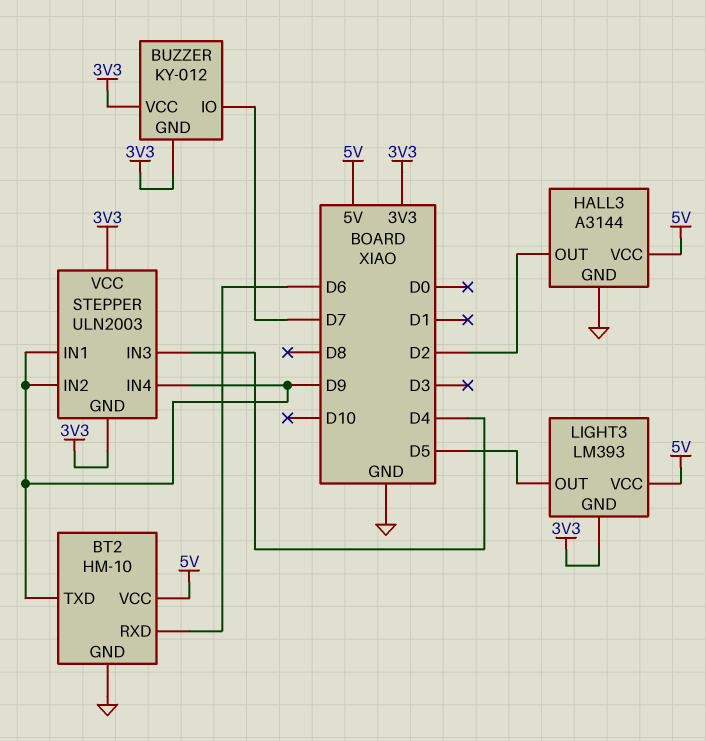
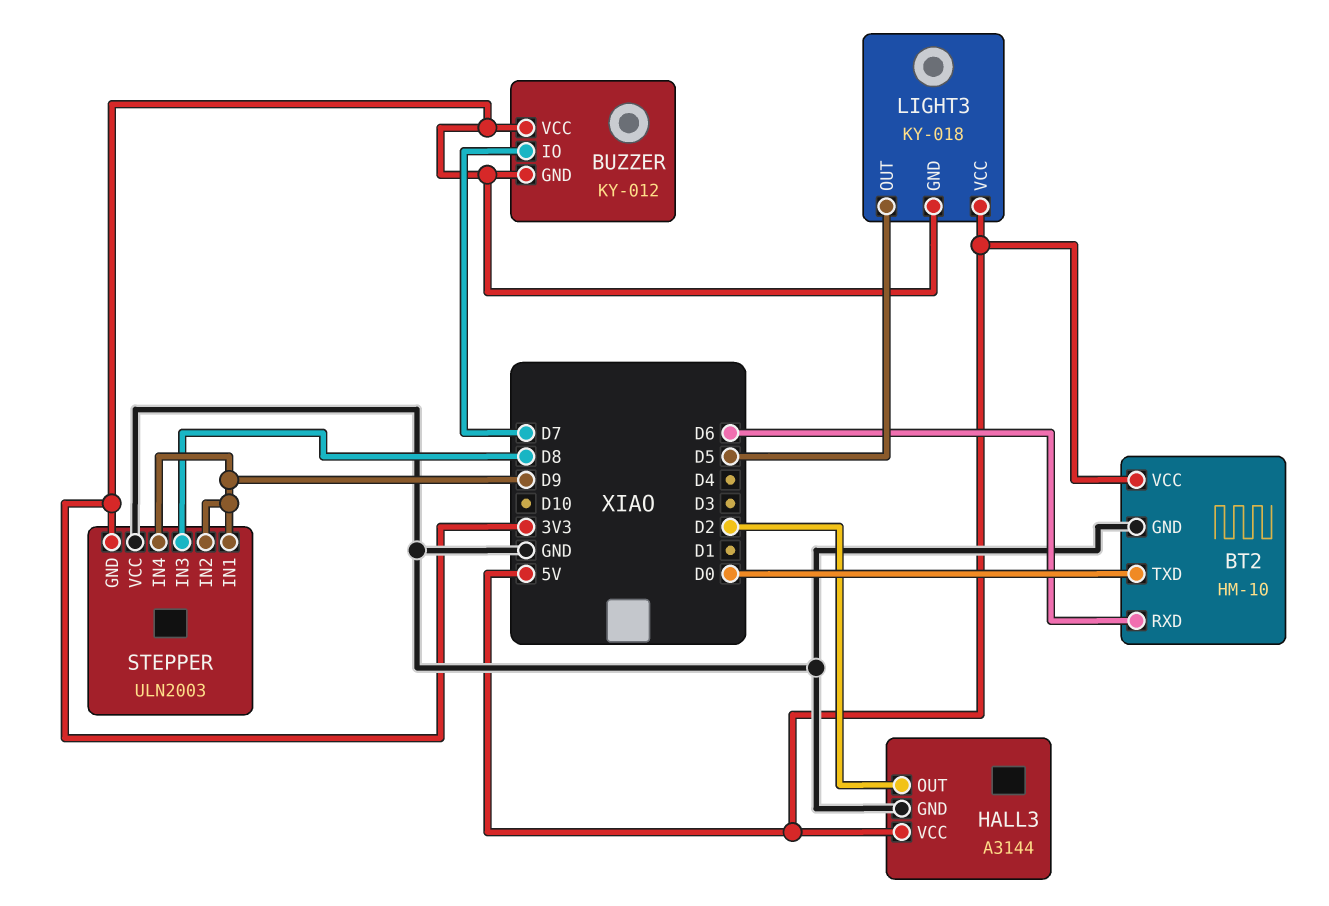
BT2 pin TXD: D9 -> D0
LIGHT3: LM393 -> KY-018
STEPPER pin IN3: D4 -> D8
STEPPER pin VCC: 3V3 -> GND

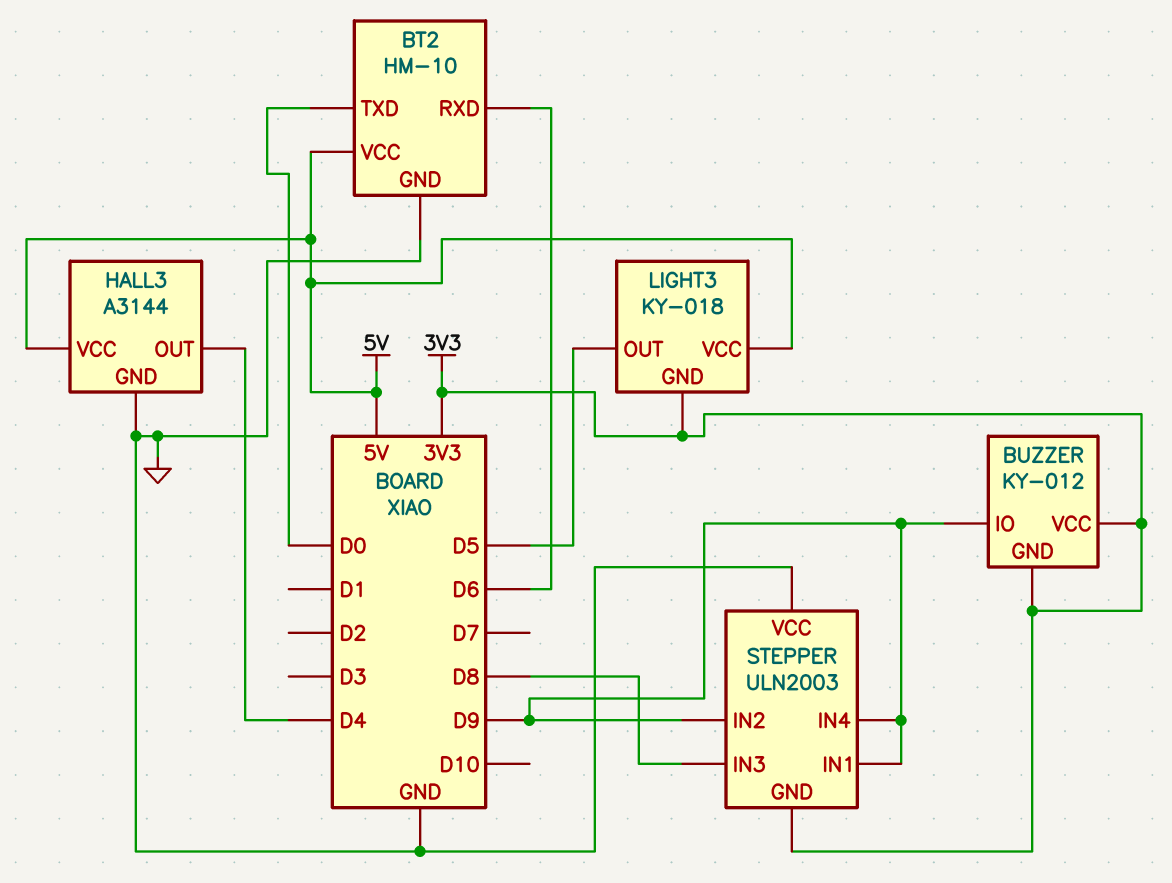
BUZZER pin IO: D7 -> D9
HALL3 pin OUT: D2 -> D4

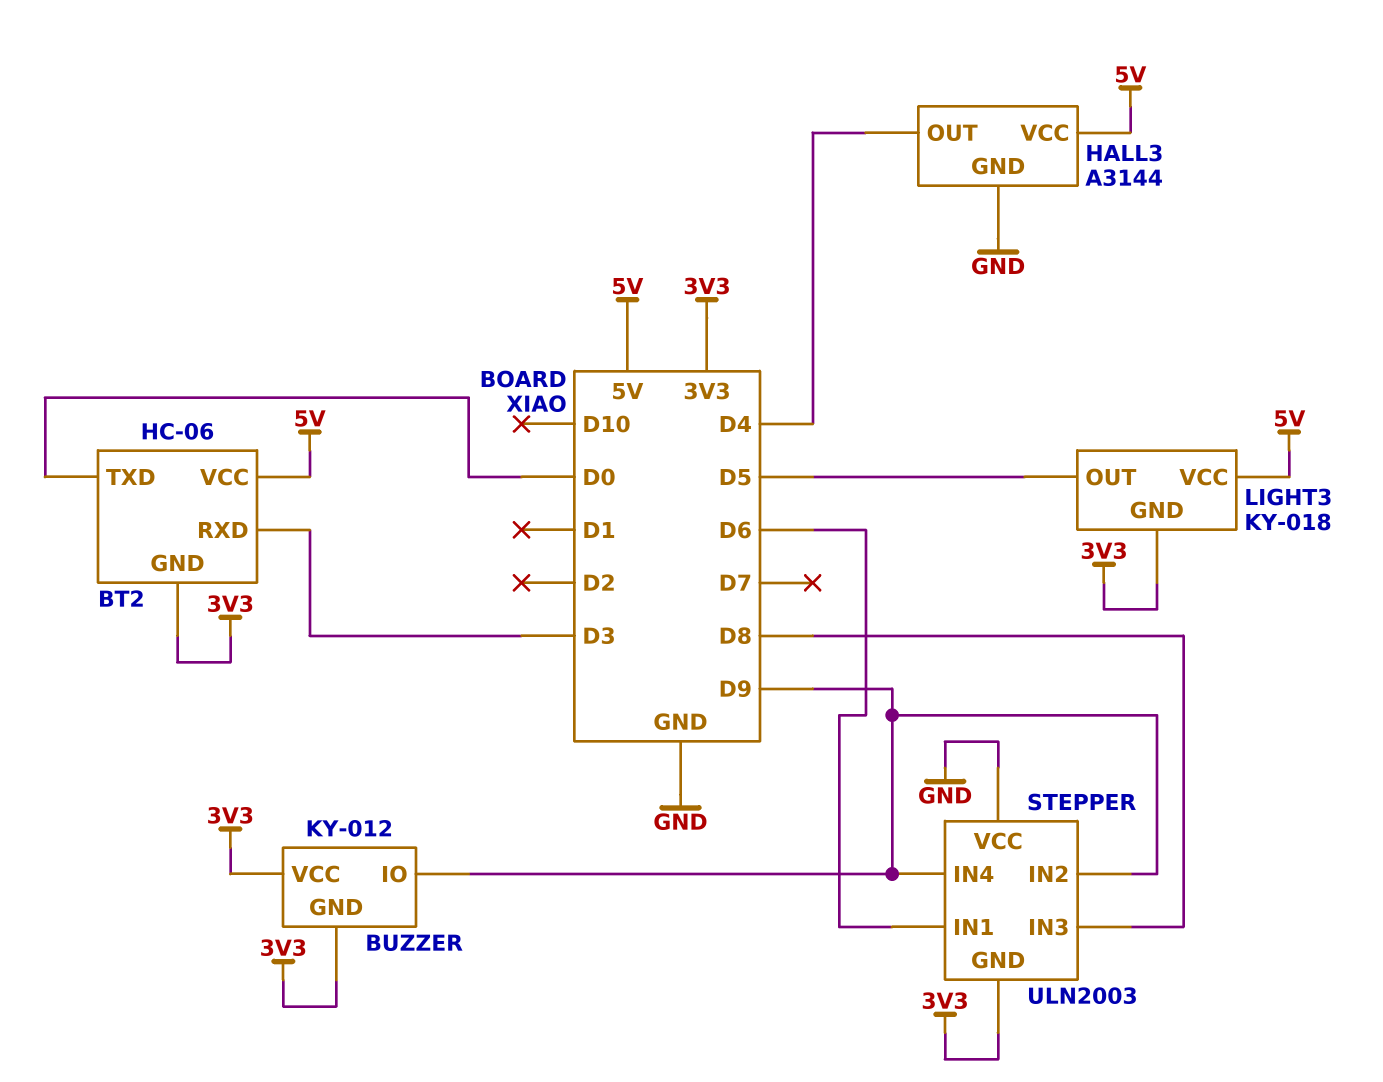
BT2: HM-10 -> HC-06
BT2 pin GND: GND -> 3V3
BT2 pin RXD: D6 -> D3
STEPPER pin IN1: D9 -> D6

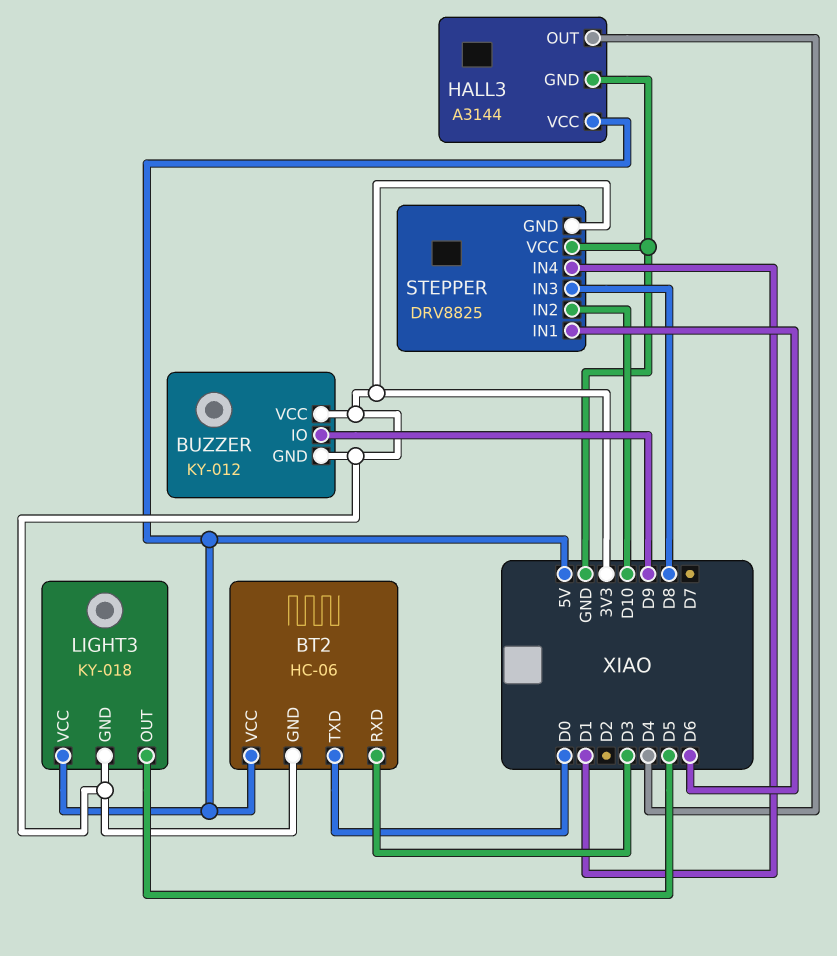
STEPPER: ULN2003 -> DRV8825
STEPPER pin IN2: D9 -> D10
STEPPER pin IN4: D9 -> D1

